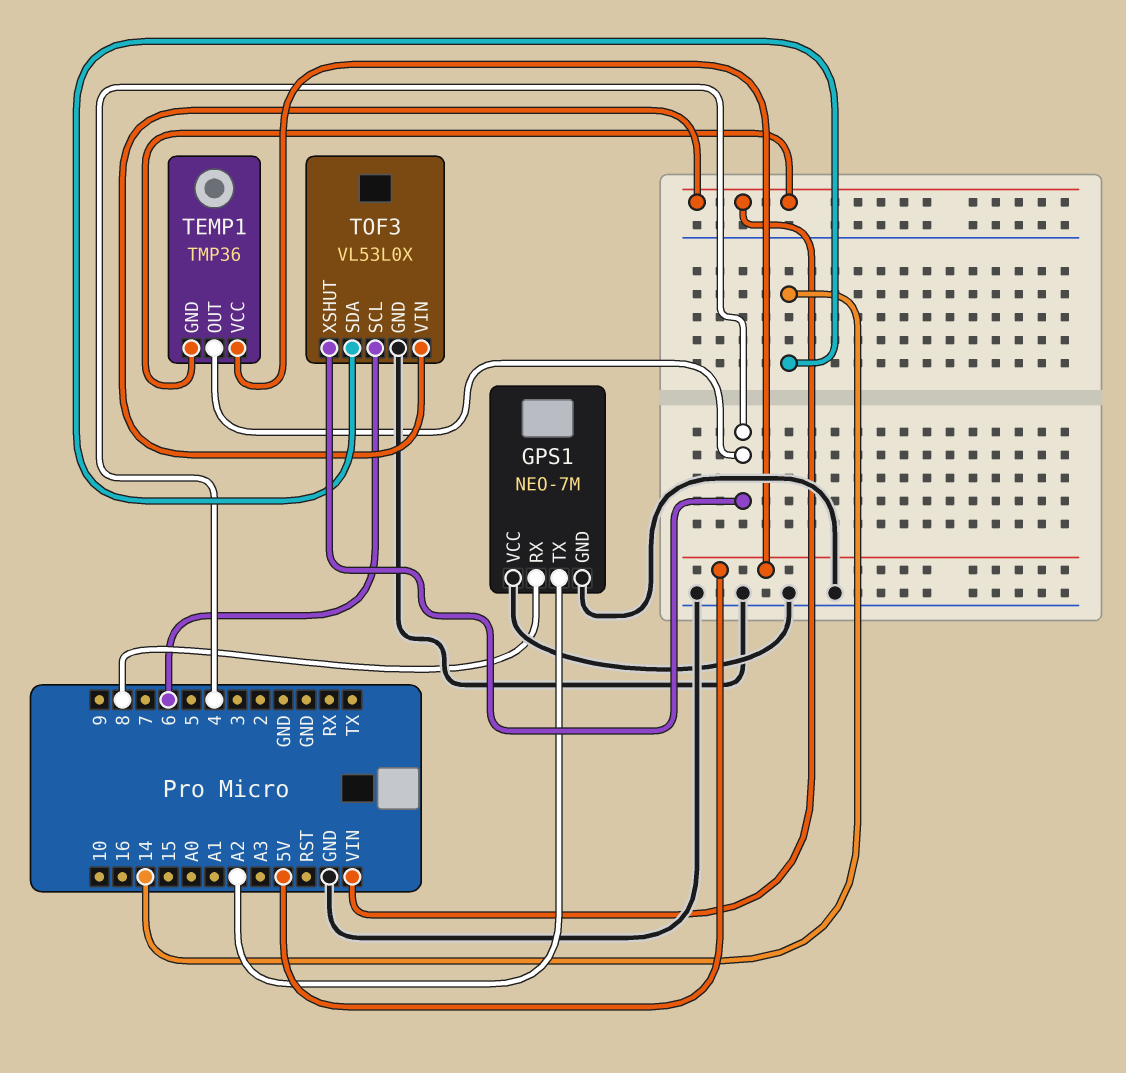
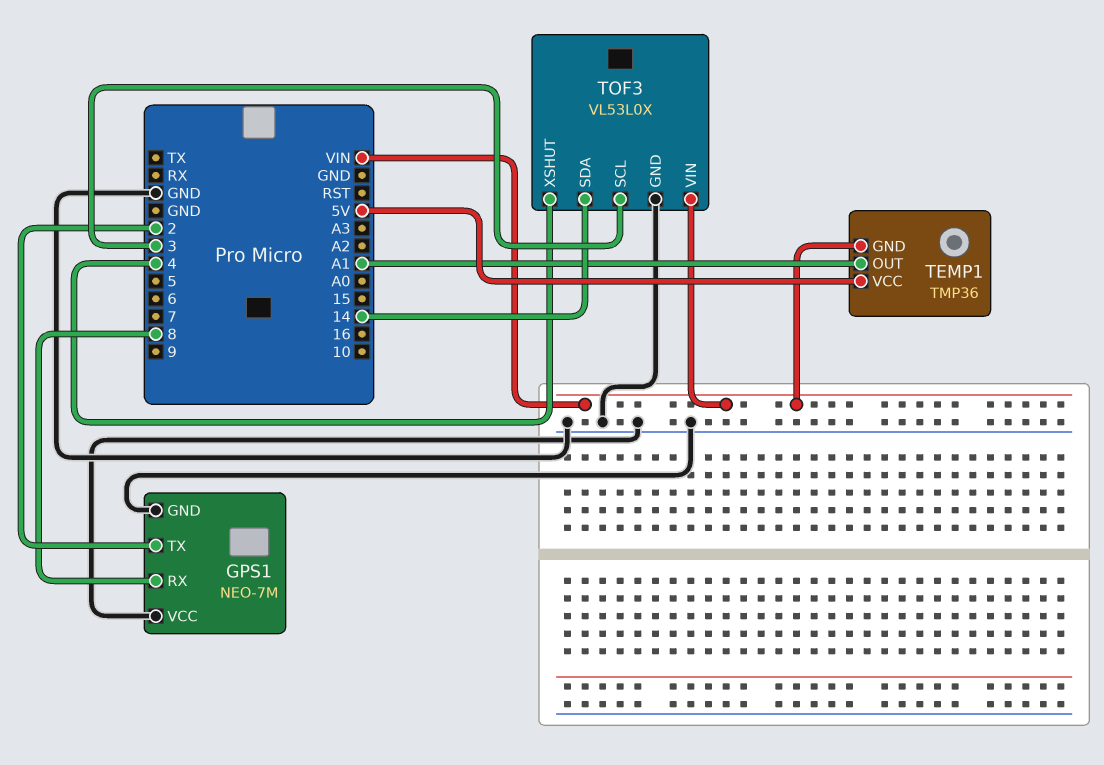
GPS1 pin TX: A2 -> 2
TEMP1 pin OUT: 4 -> A1
TOF3 pin SCL: 6 -> 3

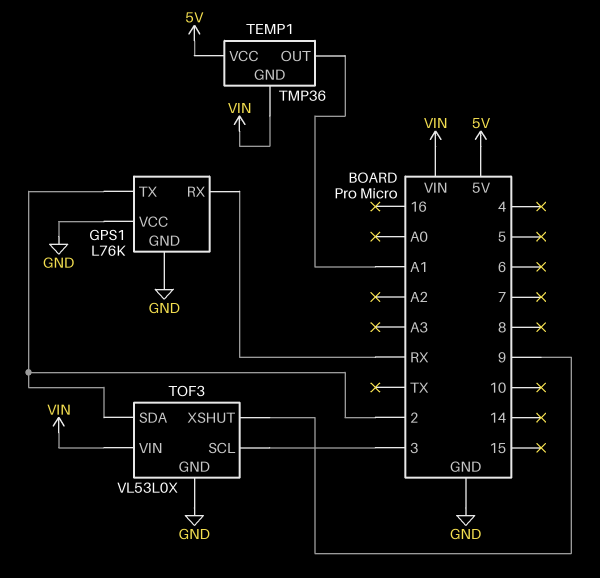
GPS1: NEO-7M -> L76K
GPS1 pin RX: 8 -> RX
TOF3 pin SDA: 14 -> 2
TOF3 pin XSHUT: 4 -> 9

